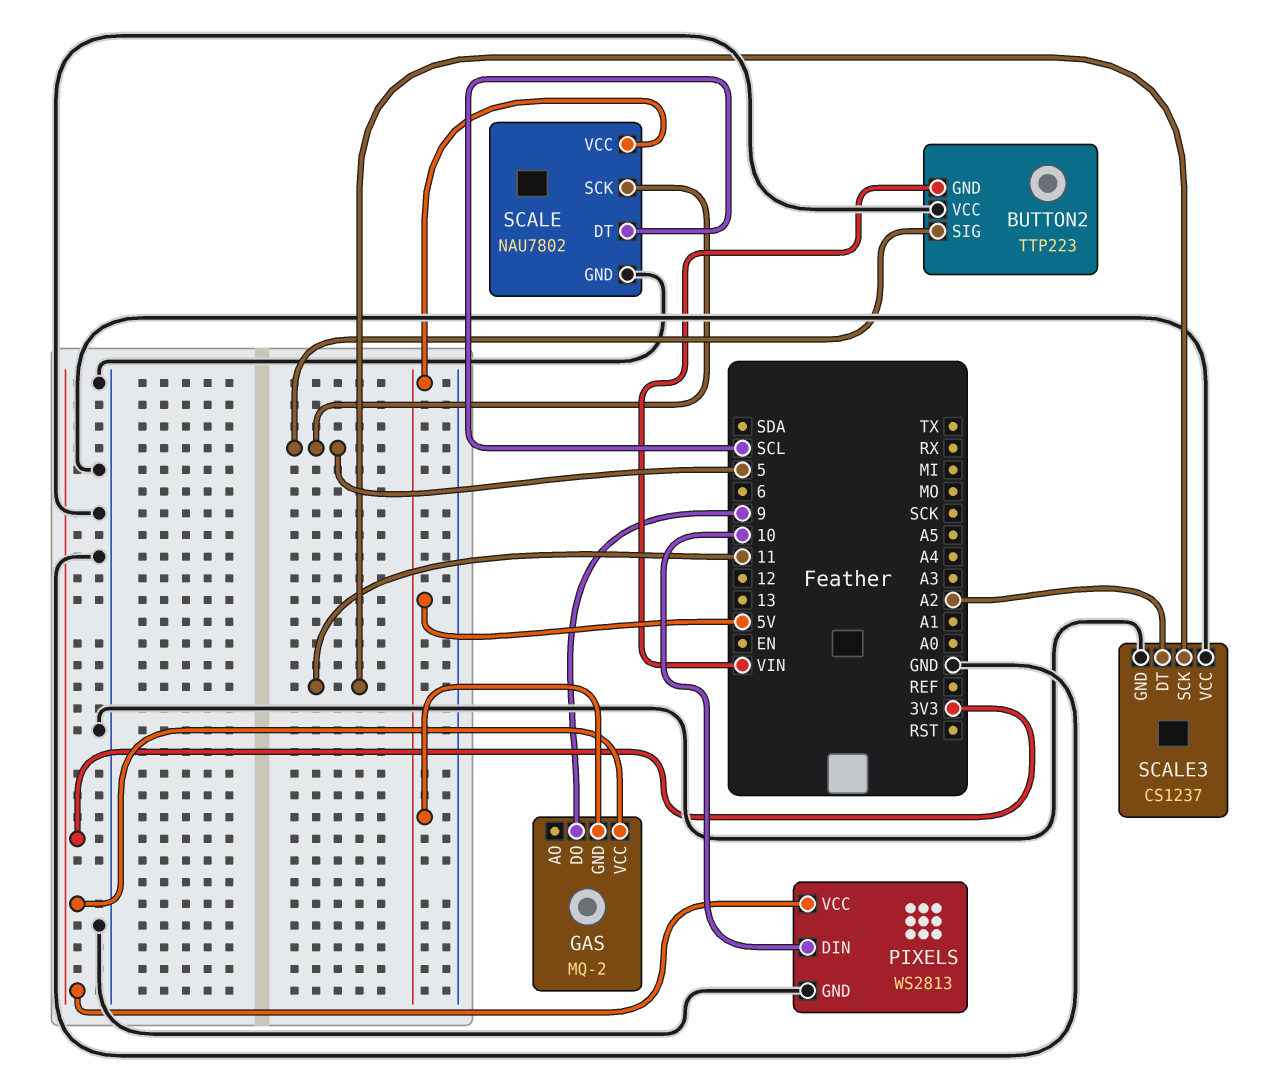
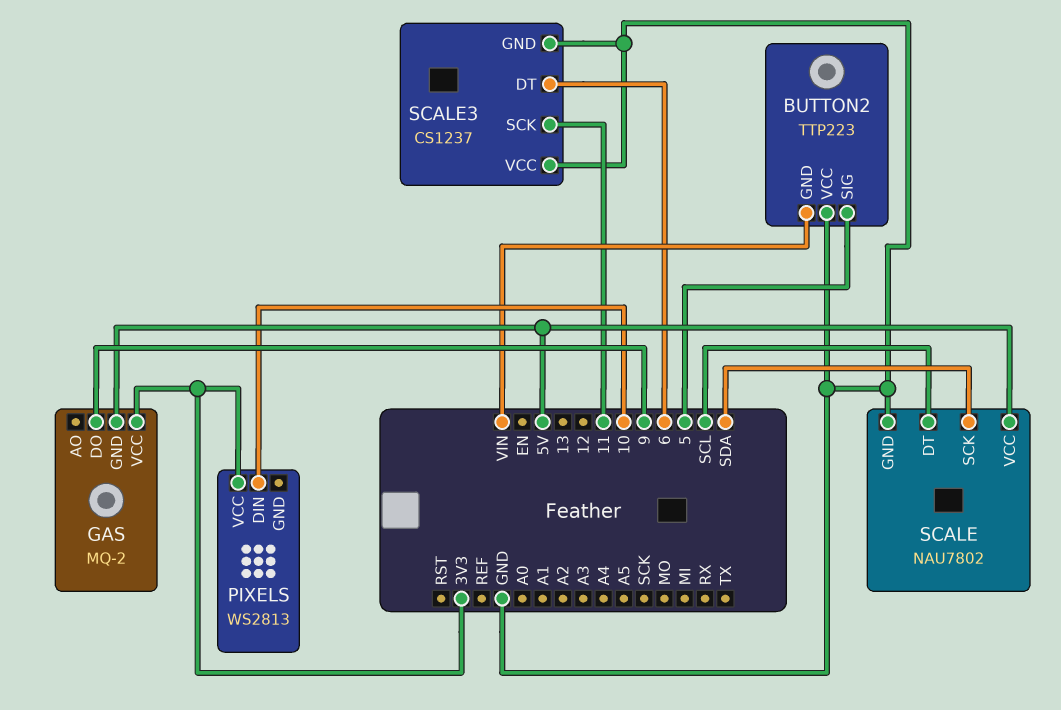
PIXELS pin GND: GND -> none
SCALE pin SCK: 5 -> SDA
SCALE3 pin DT: A2 -> 6

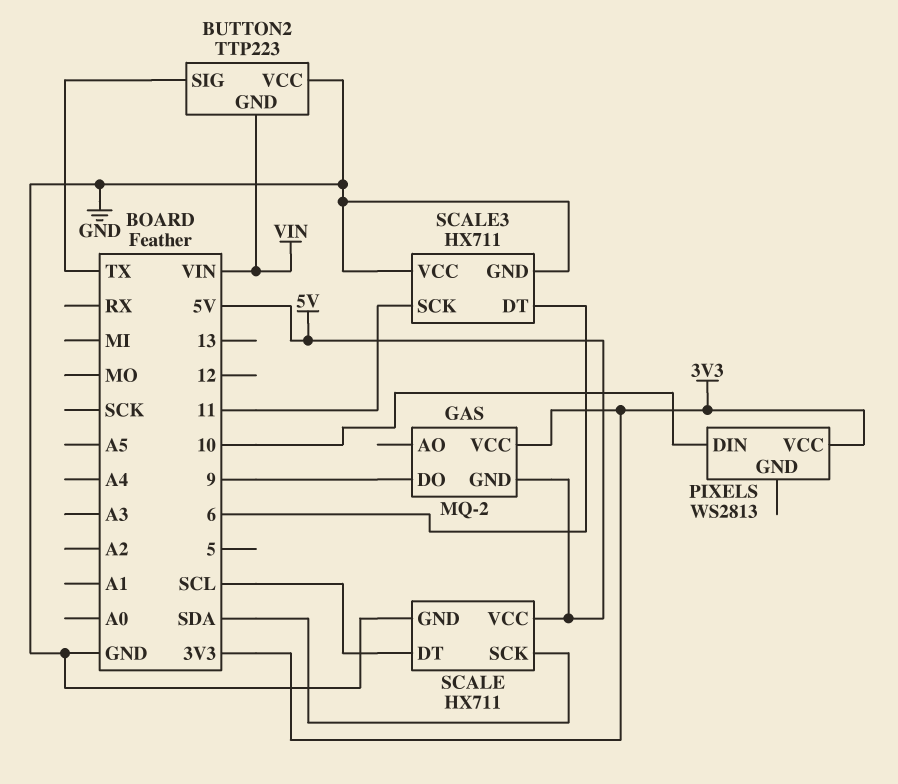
BUTTON2 pin SIG: 5 -> TX
SCALE: NAU7802 -> HX711
SCALE3: CS1237 -> HX711

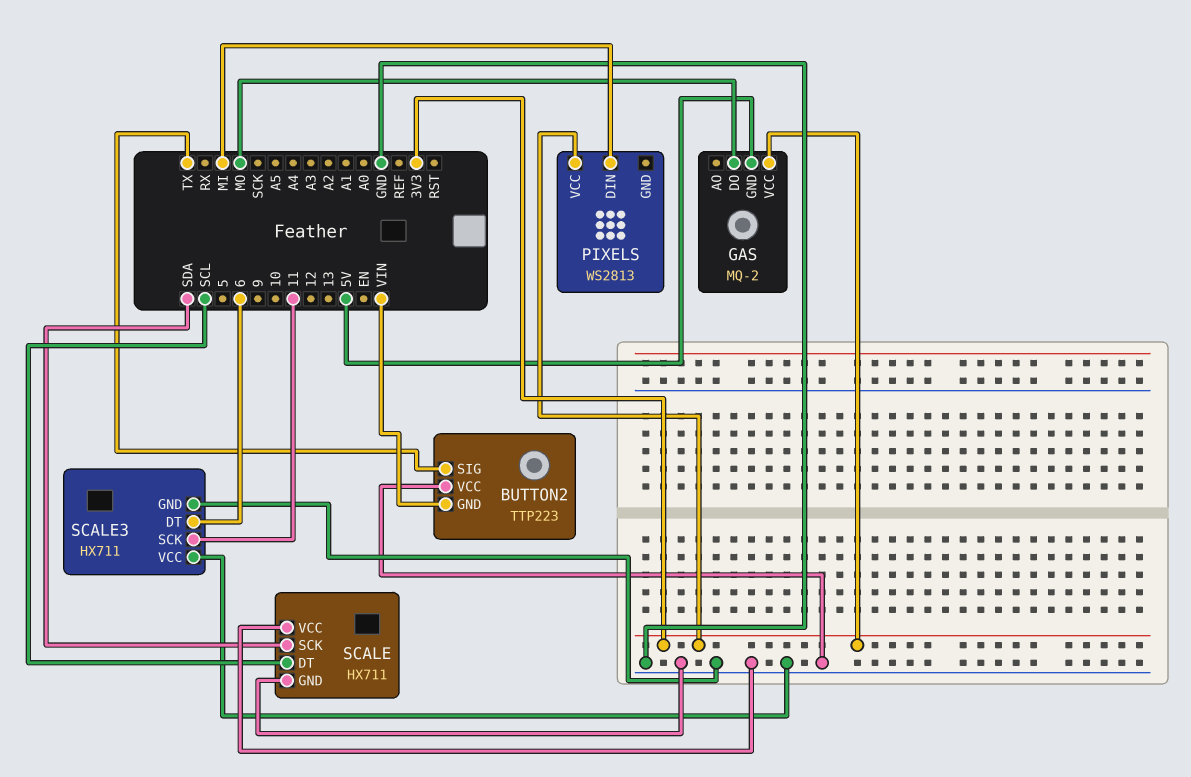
GAS pin DO: 9 -> MO
PIXELS pin DIN: 10 -> MI
SCALE pin VCC: 5V -> GND

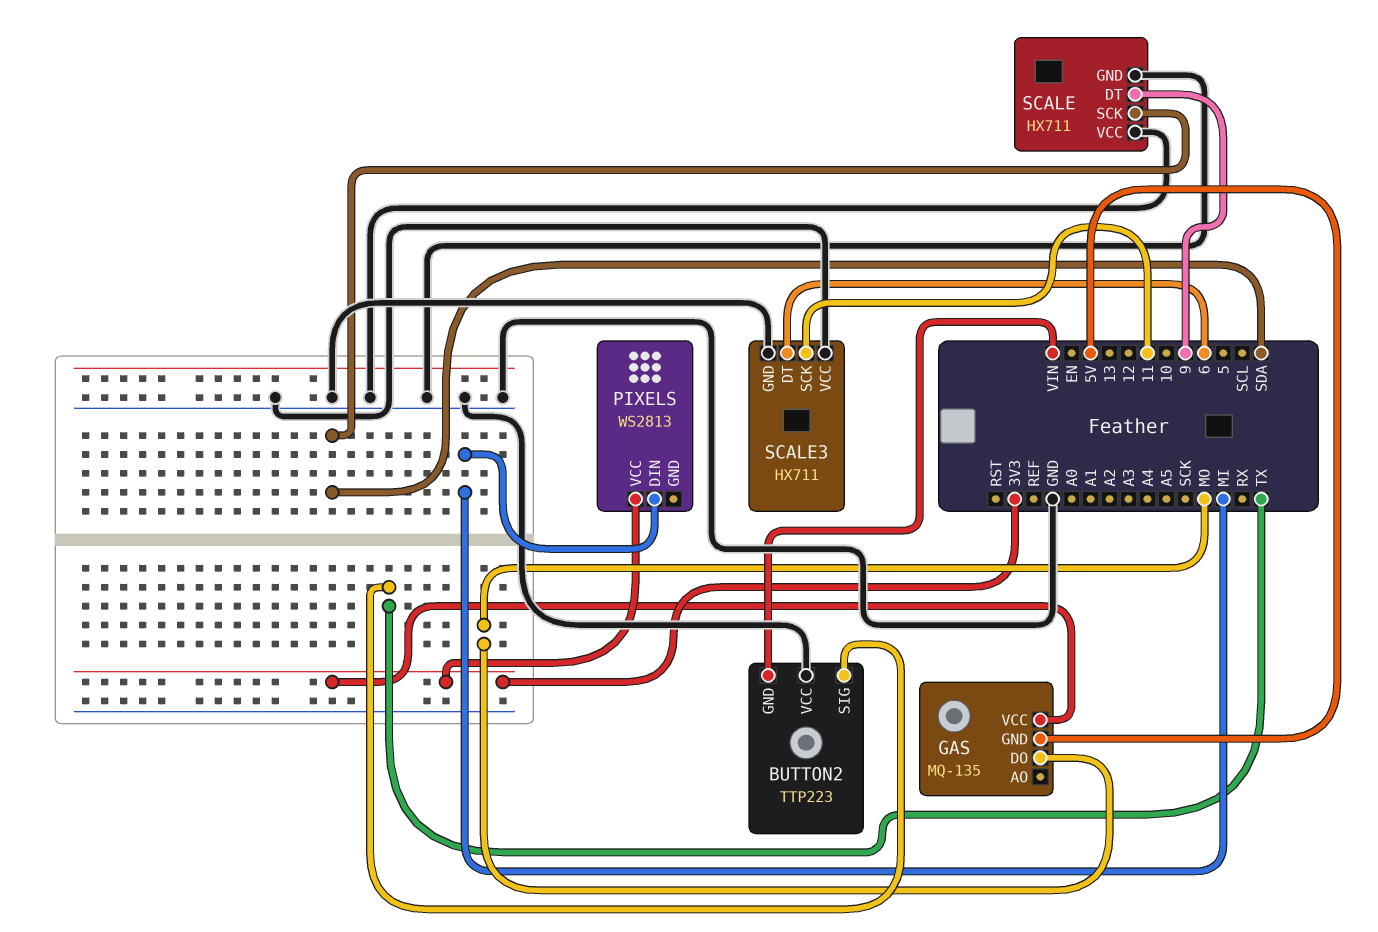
GAS: MQ-2 -> MQ-135
SCALE pin DT: SCL -> 9

